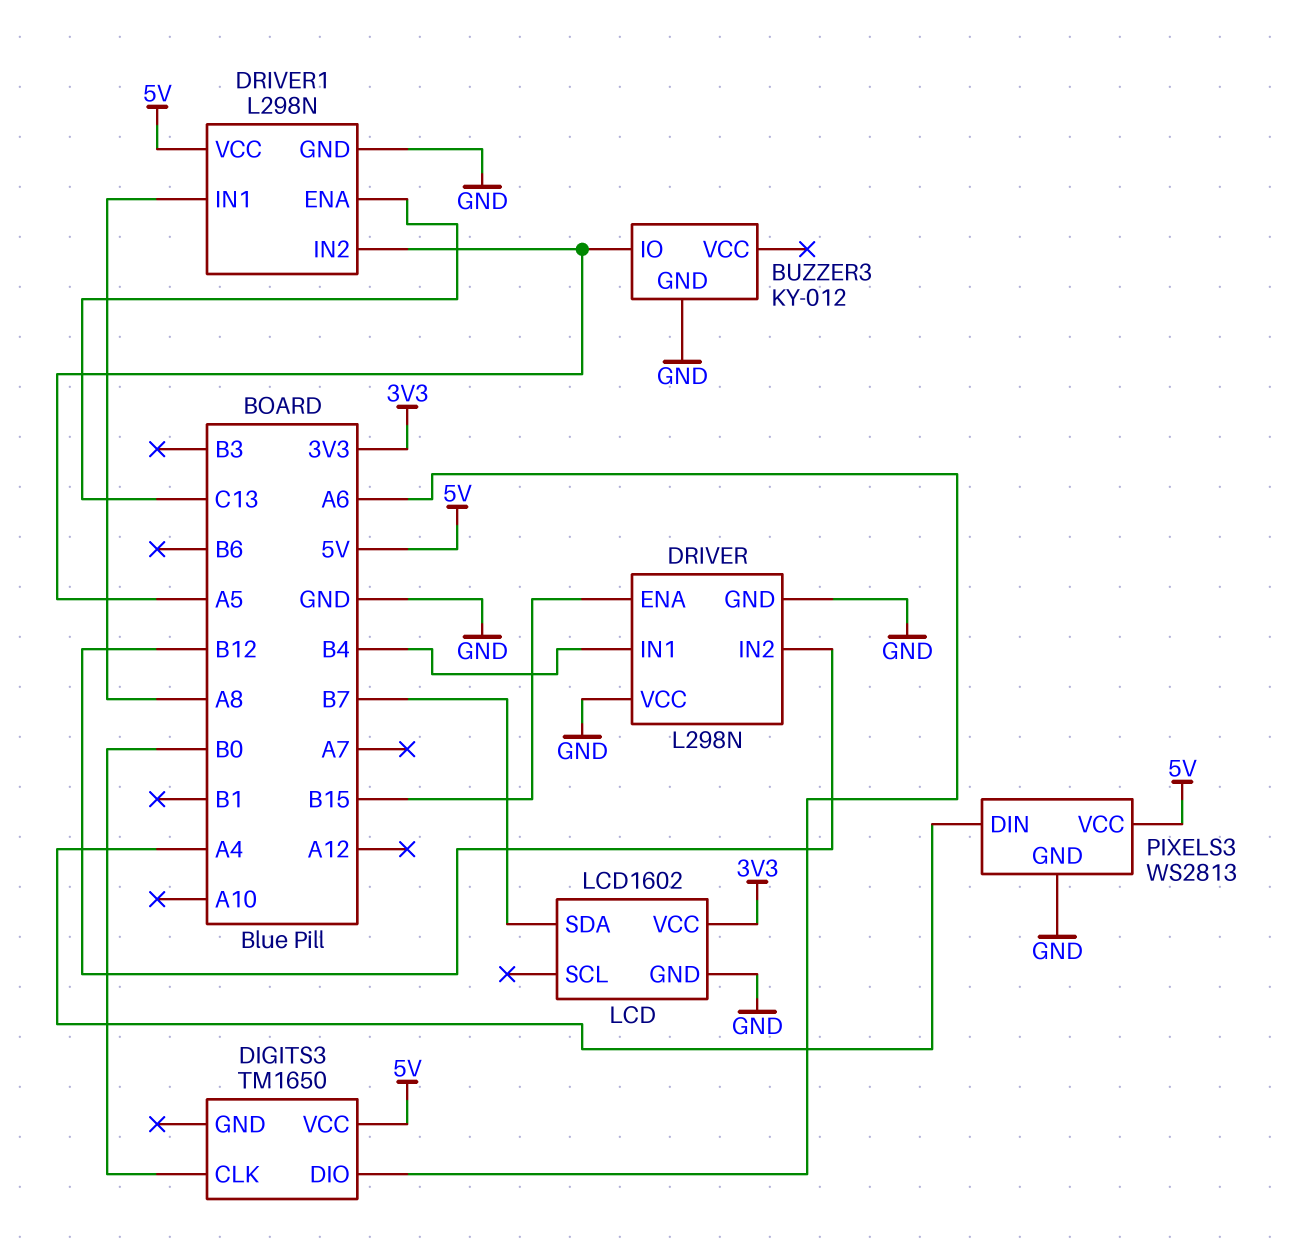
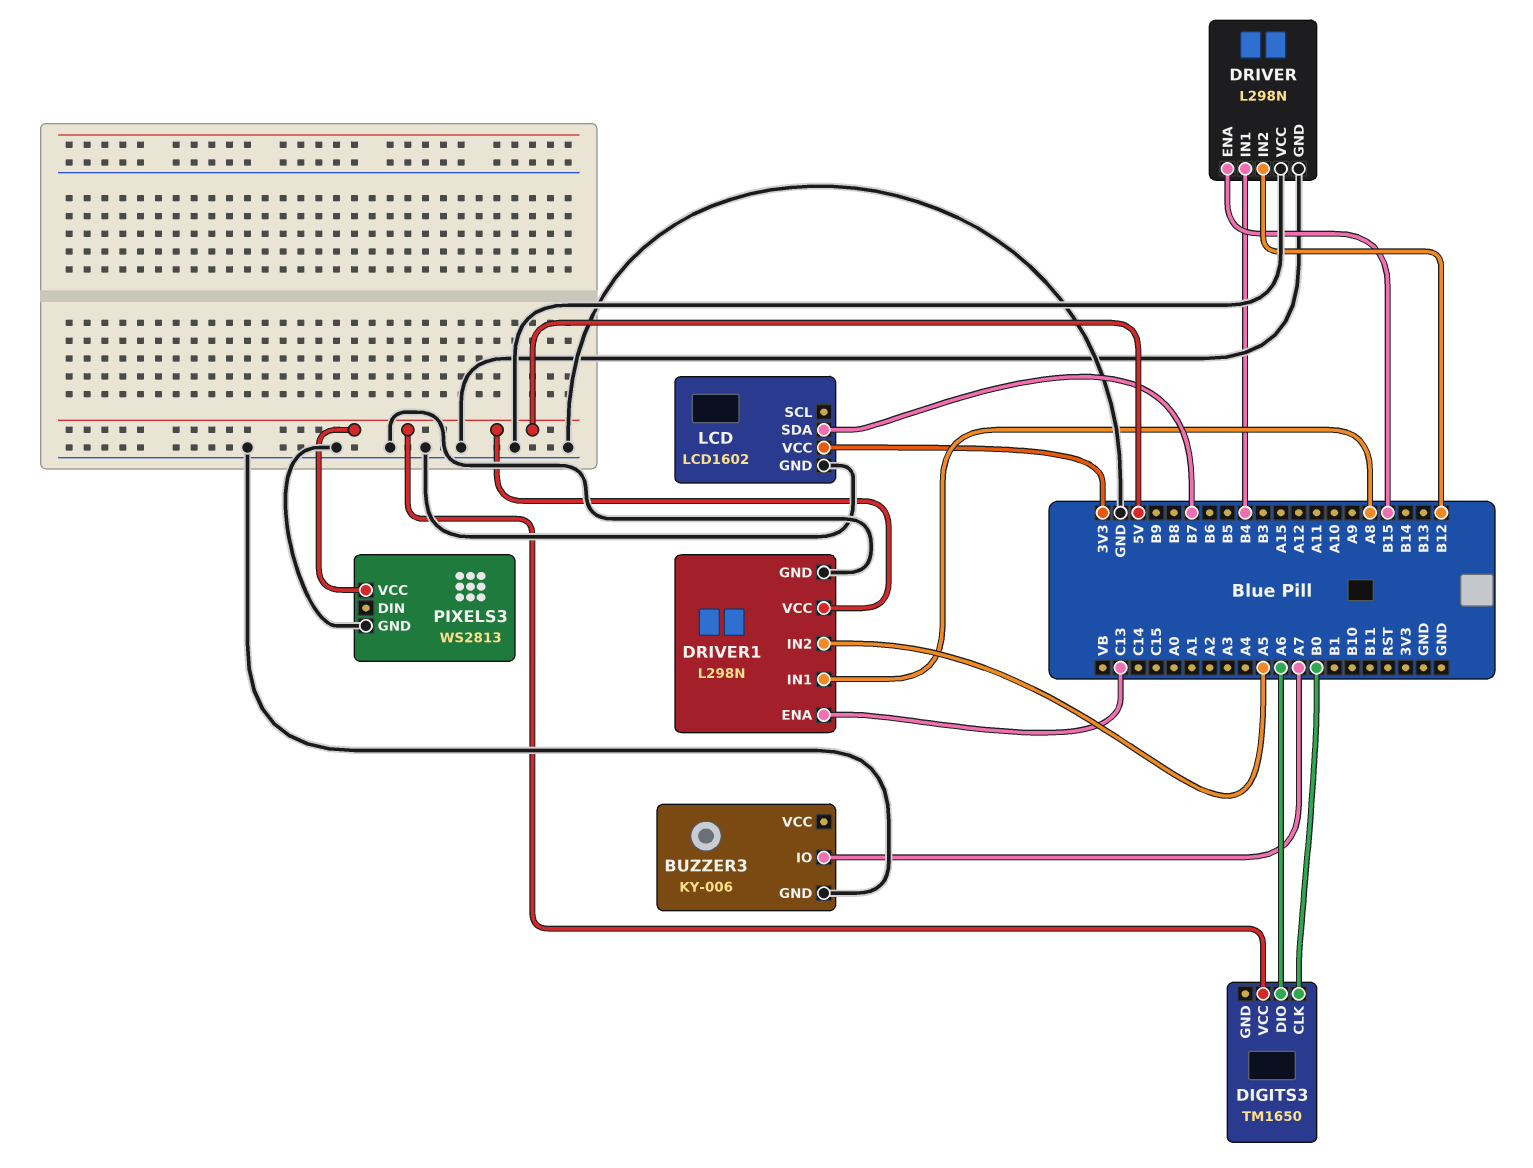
BUZZER3: KY-012 -> KY-006
BUZZER3 pin IO: A5 -> A7
PIXELS3 pin DIN: A4 -> none

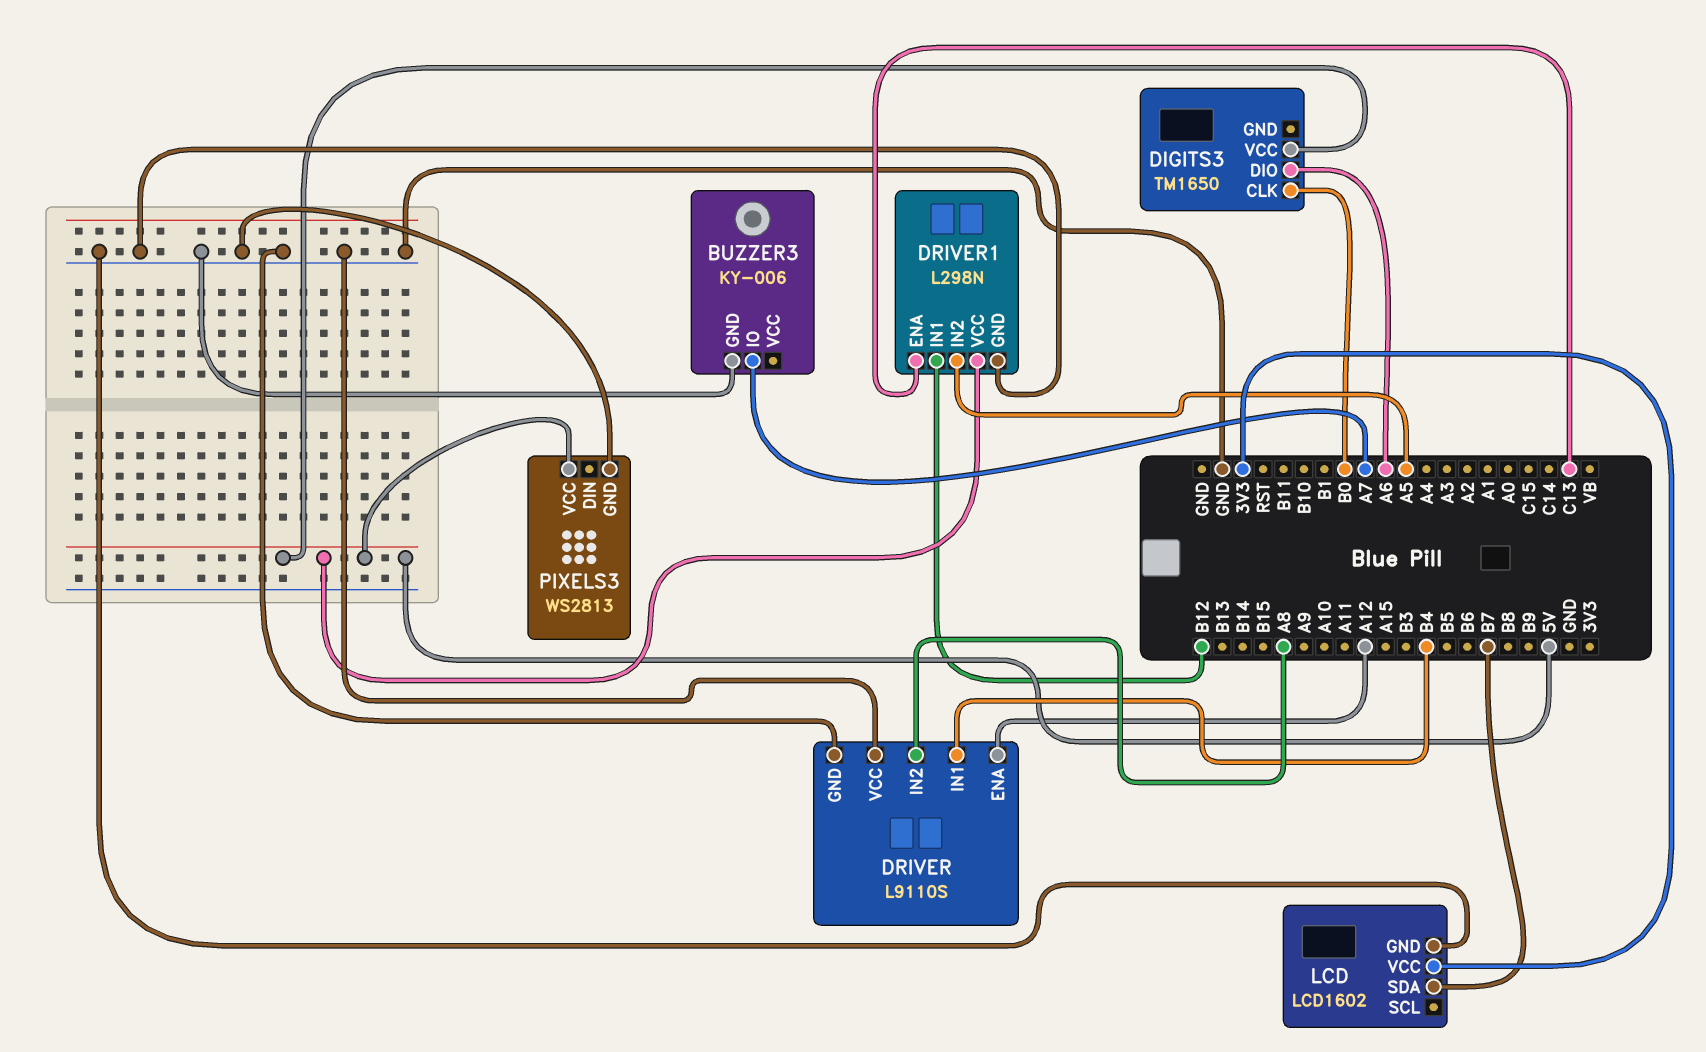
DRIVER: L298N -> L9110S
DRIVER pin ENA: B15 -> A12
DRIVER pin IN2: B12 -> A8
DRIVER1 pin IN1: A8 -> B12

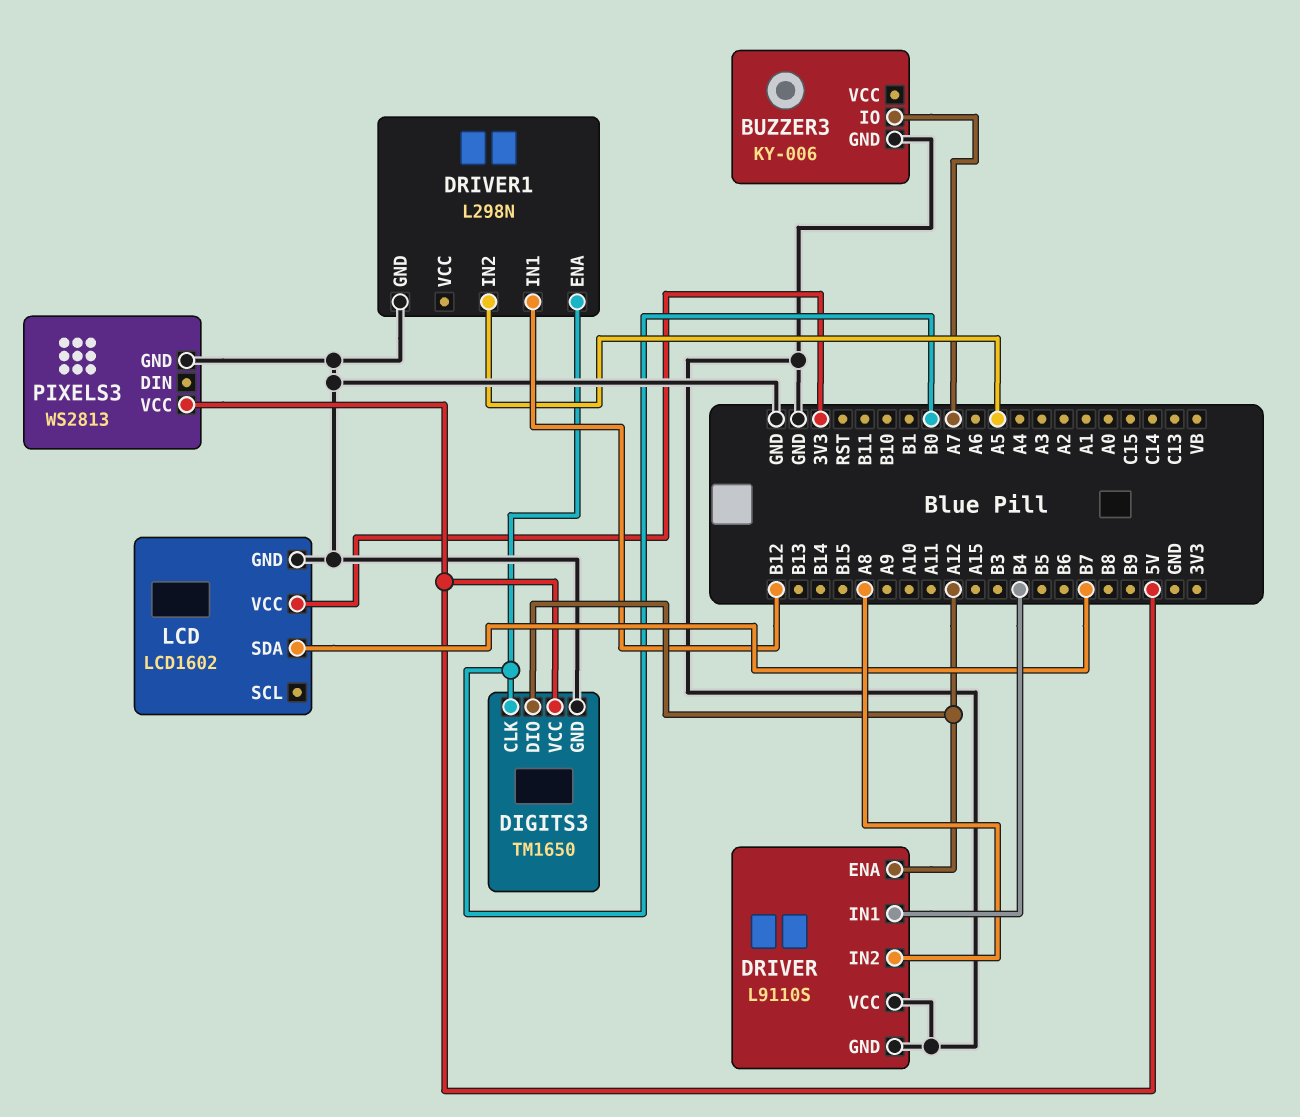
DIGITS3 pin DIO: A6 -> A12
DIGITS3 pin GND: none -> GND
DRIVER1 pin ENA: C13 -> B0
DRIVER1 pin VCC: 5V -> none

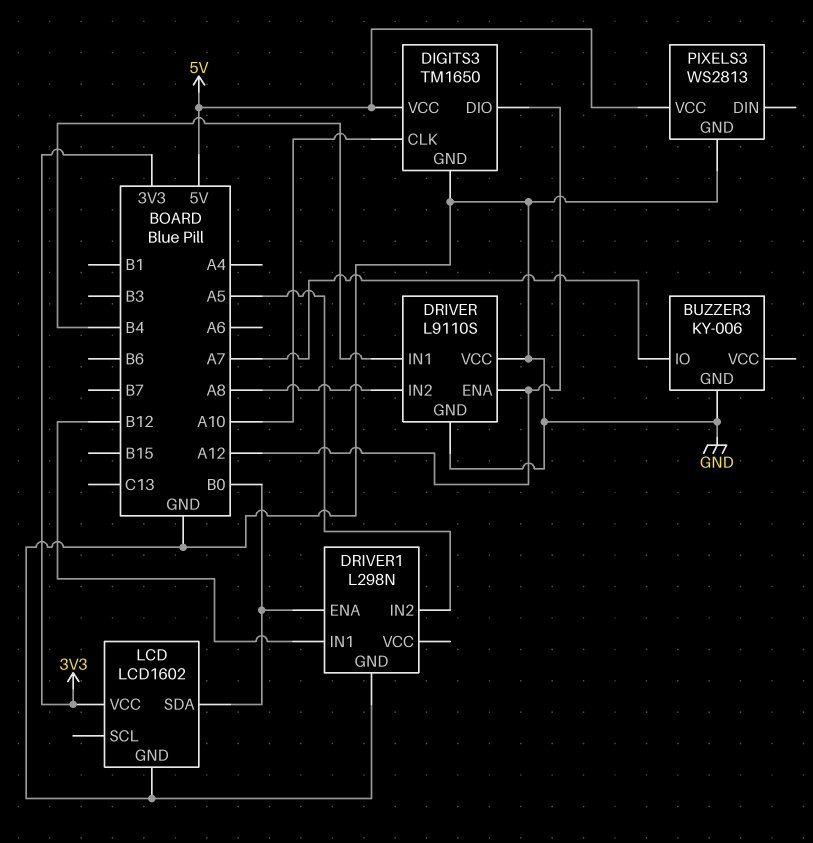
DIGITS3 pin CLK: B0 -> A10
LCD pin SDA: B7 -> B0

